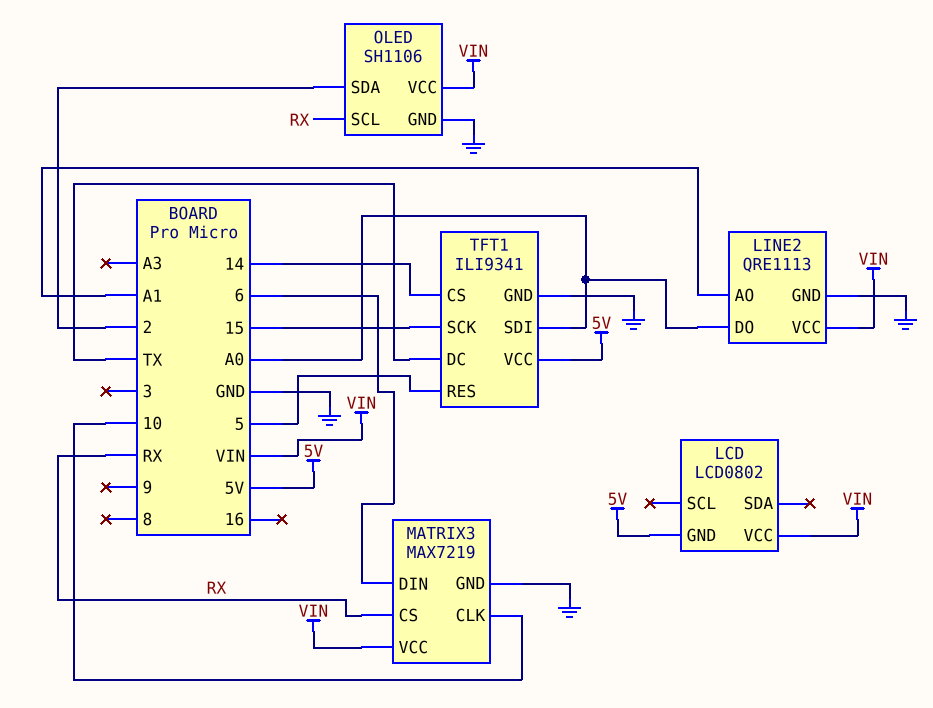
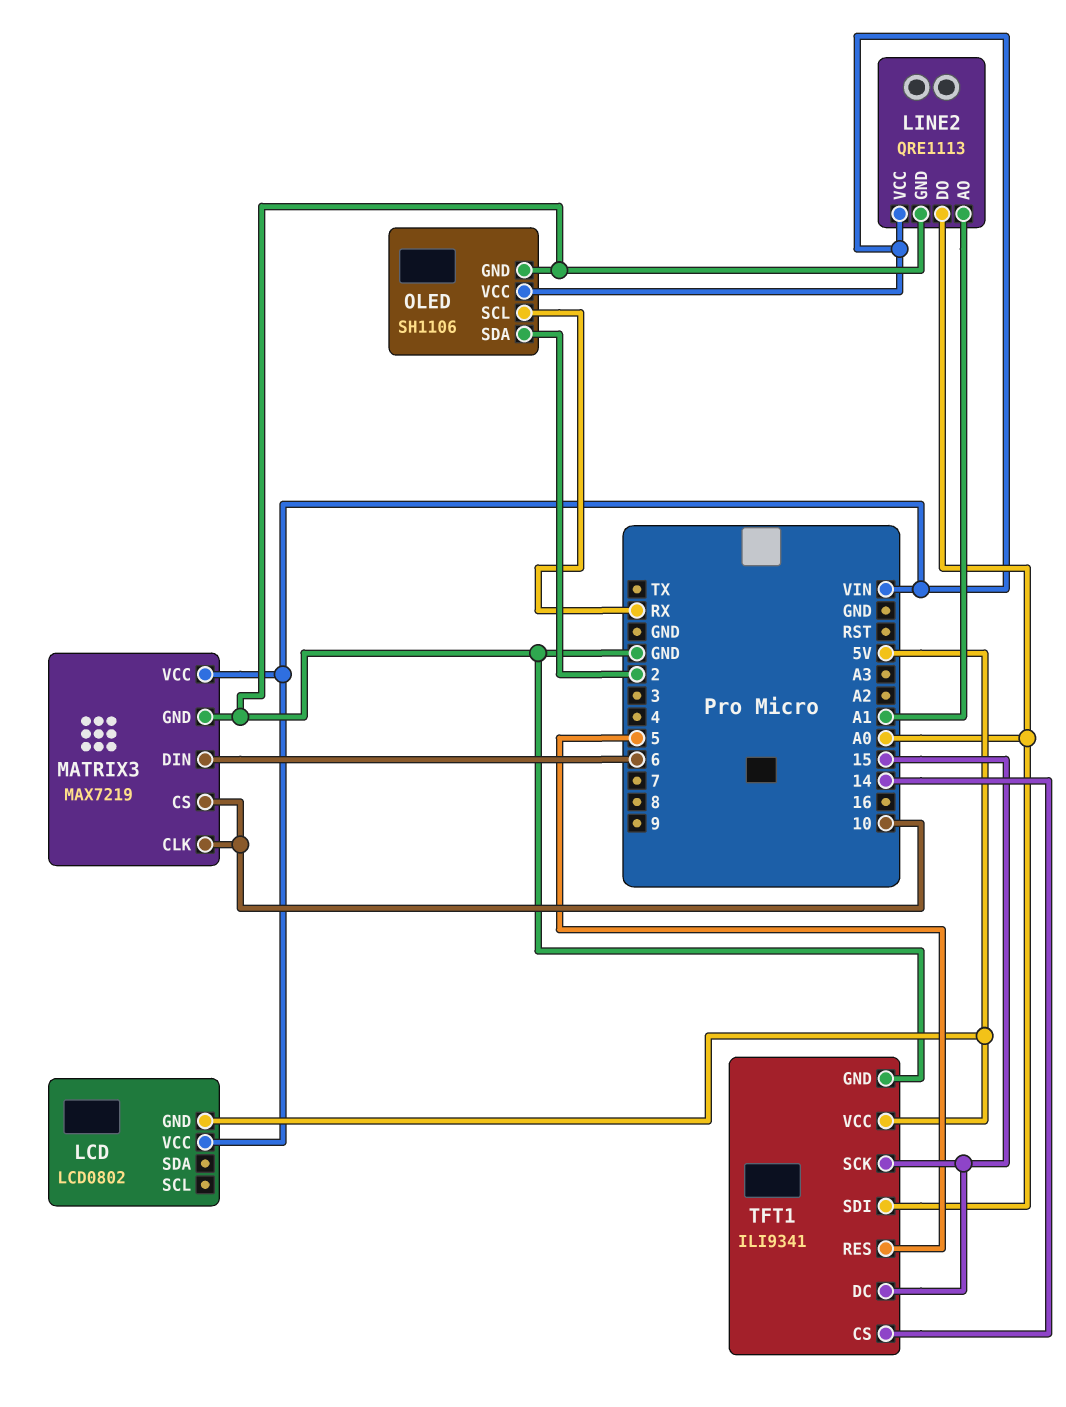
MATRIX3 pin CS: RX -> 10
TFT1 pin DC: TX -> 15

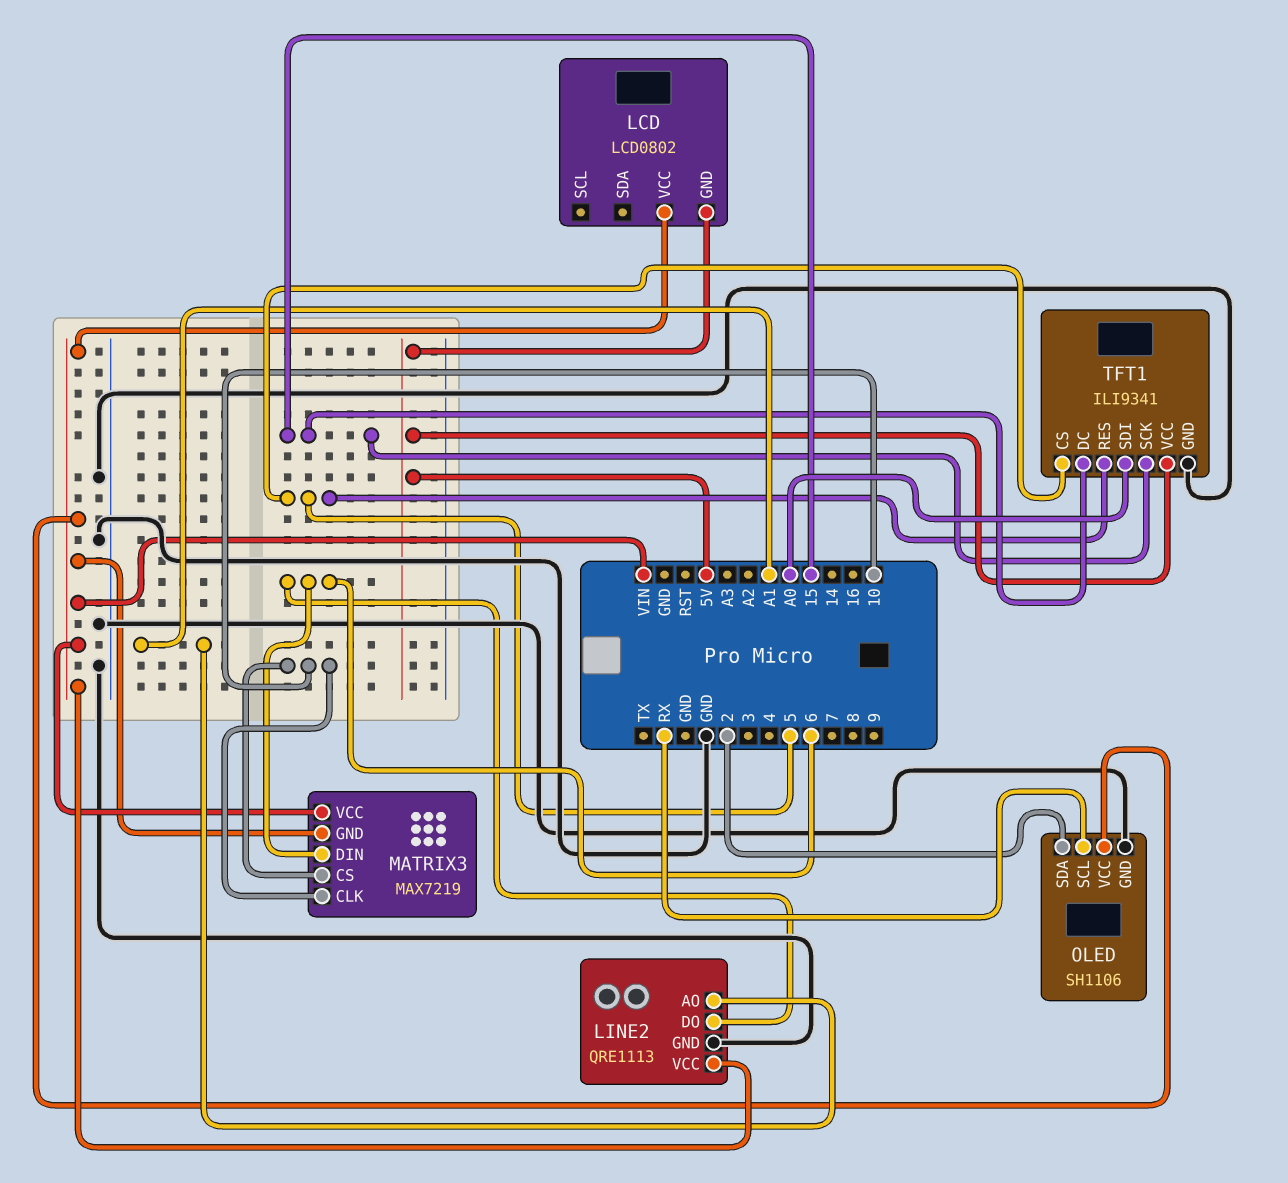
LINE2 pin DO: A0 -> 6
MATRIX3 pin GND: GND -> VIN
TFT1 pin CS: 14 -> 5

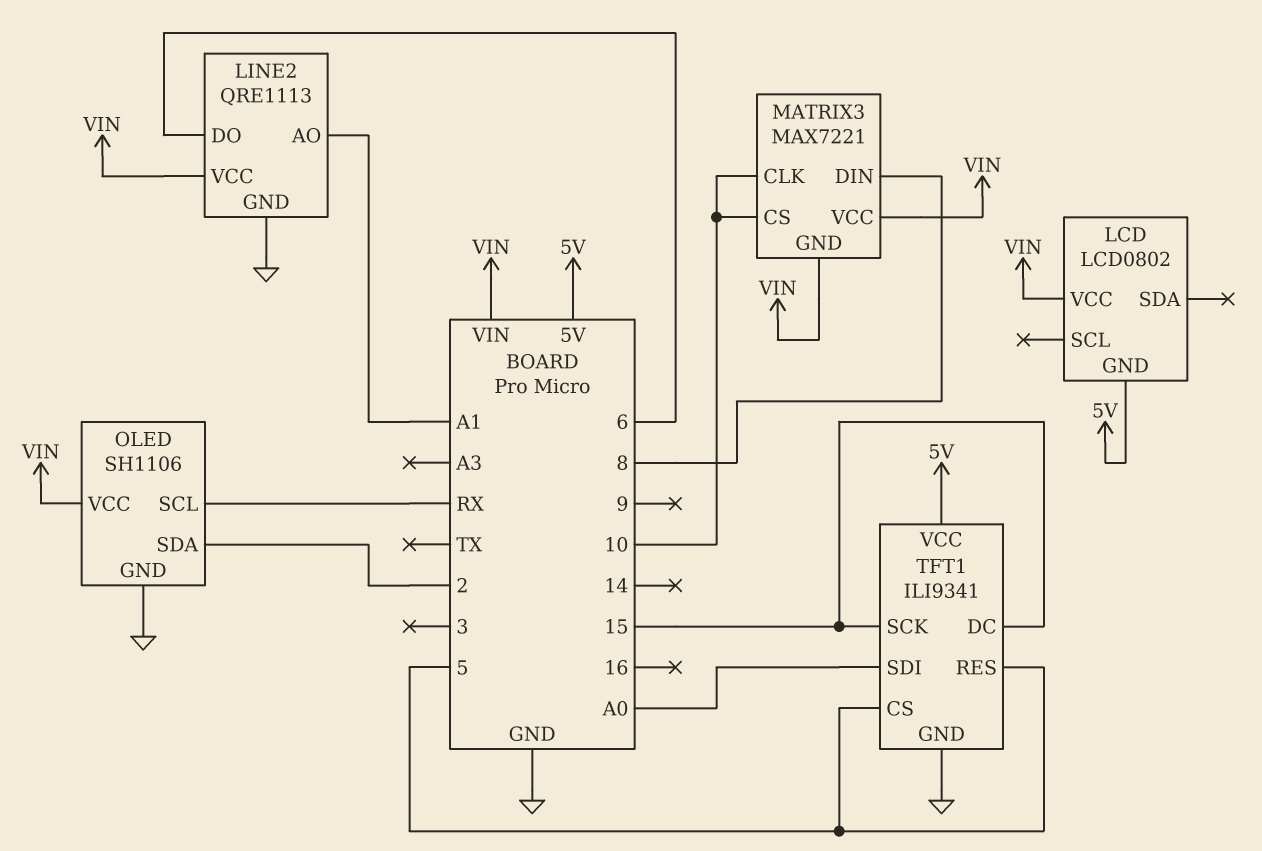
MATRIX3: MAX7219 -> MAX7221
MATRIX3 pin DIN: 6 -> 8

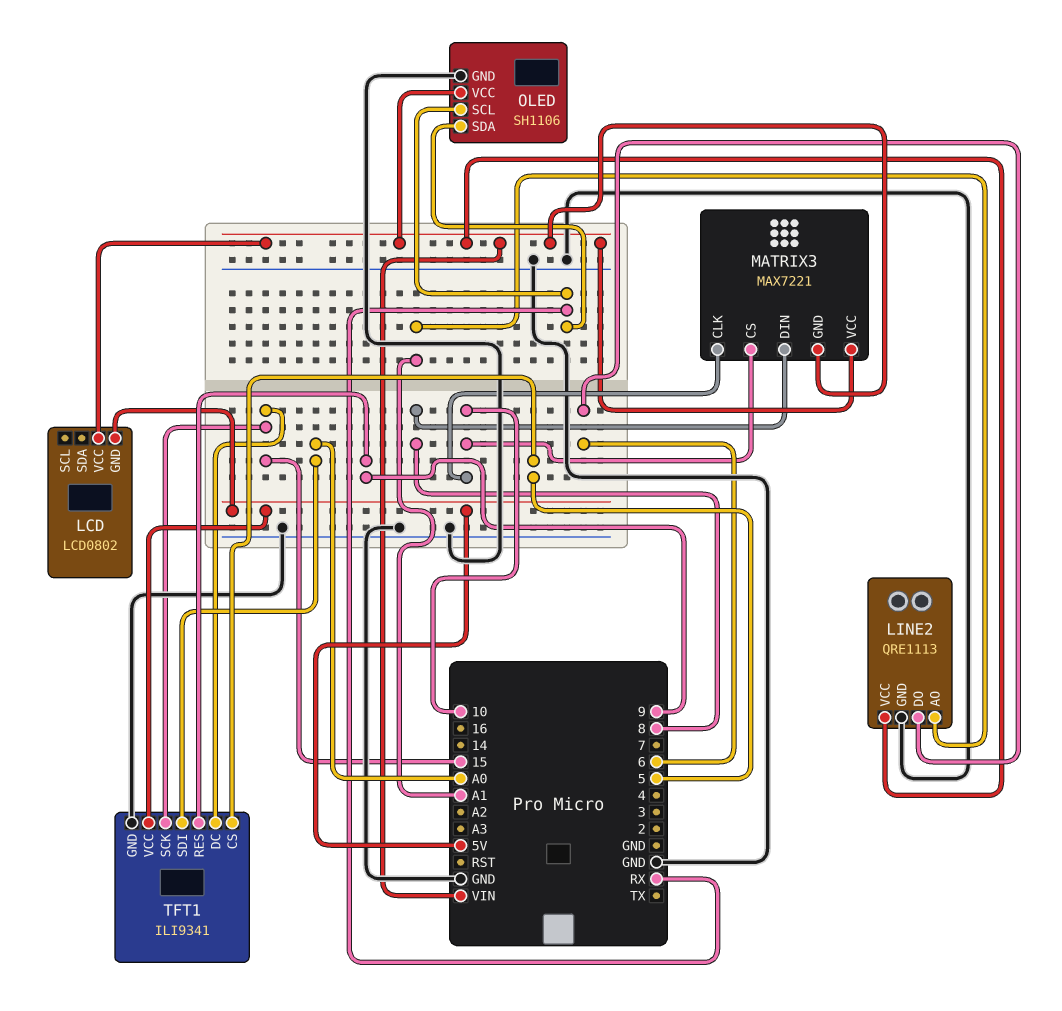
OLED pin SDA: 2 -> RX
TFT1 pin RES: 5 -> 9

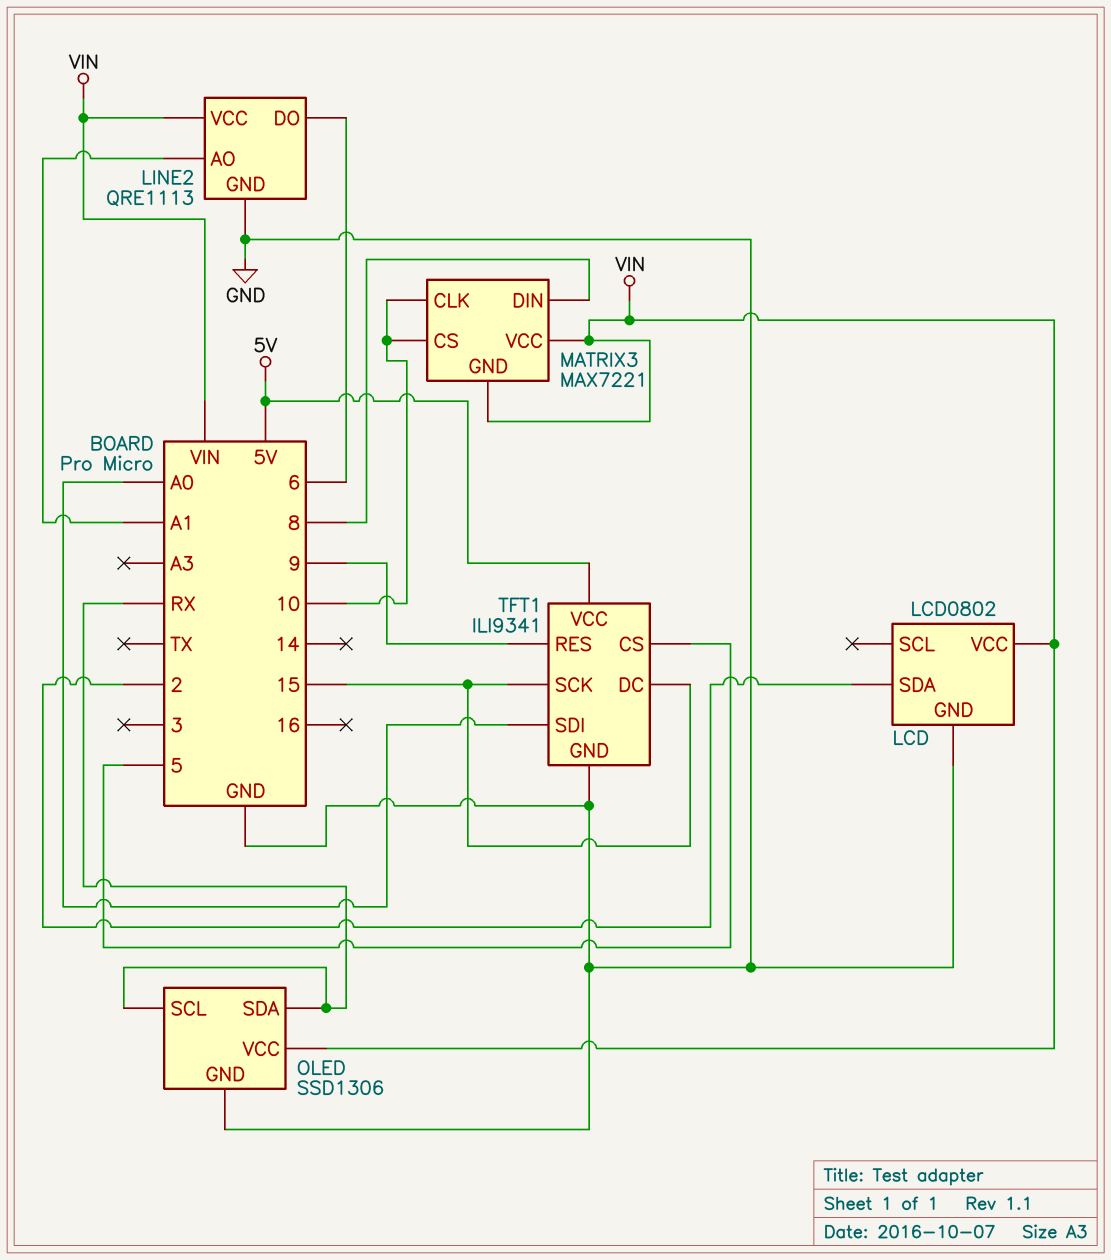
LCD pin GND: 5V -> GND
LCD pin SDA: none -> 2
OLED: SH1106 -> SSD1306

